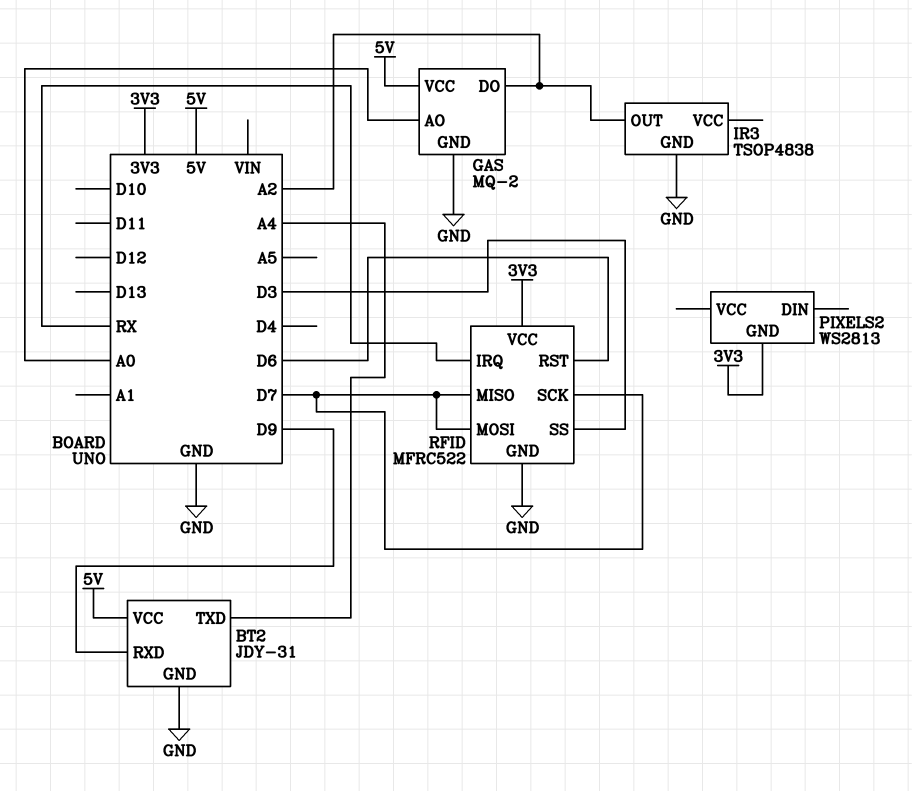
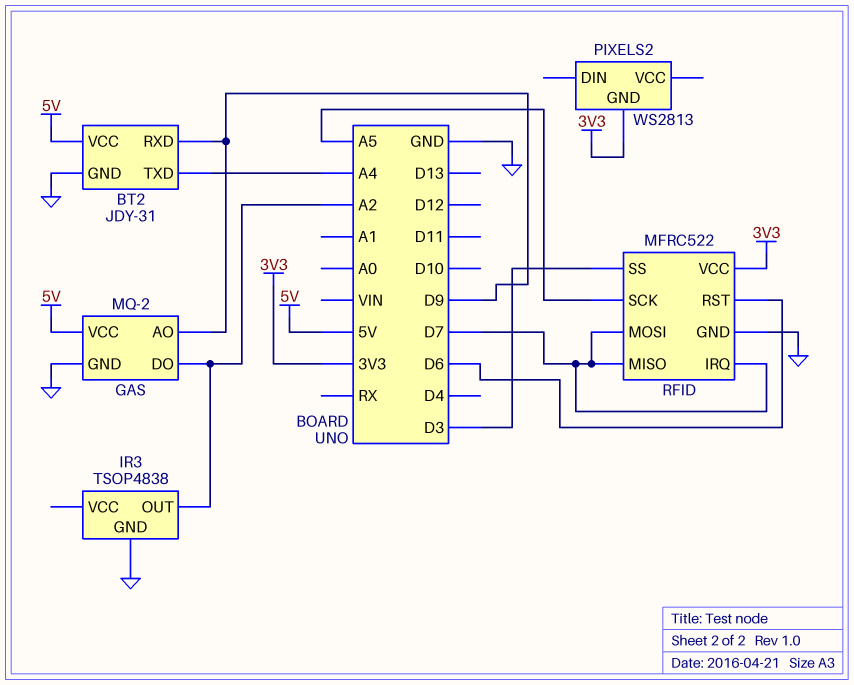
GAS pin AO: A0 -> D9
RFID pin IRQ: RX -> D7
RFID pin SCK: D7 -> A5

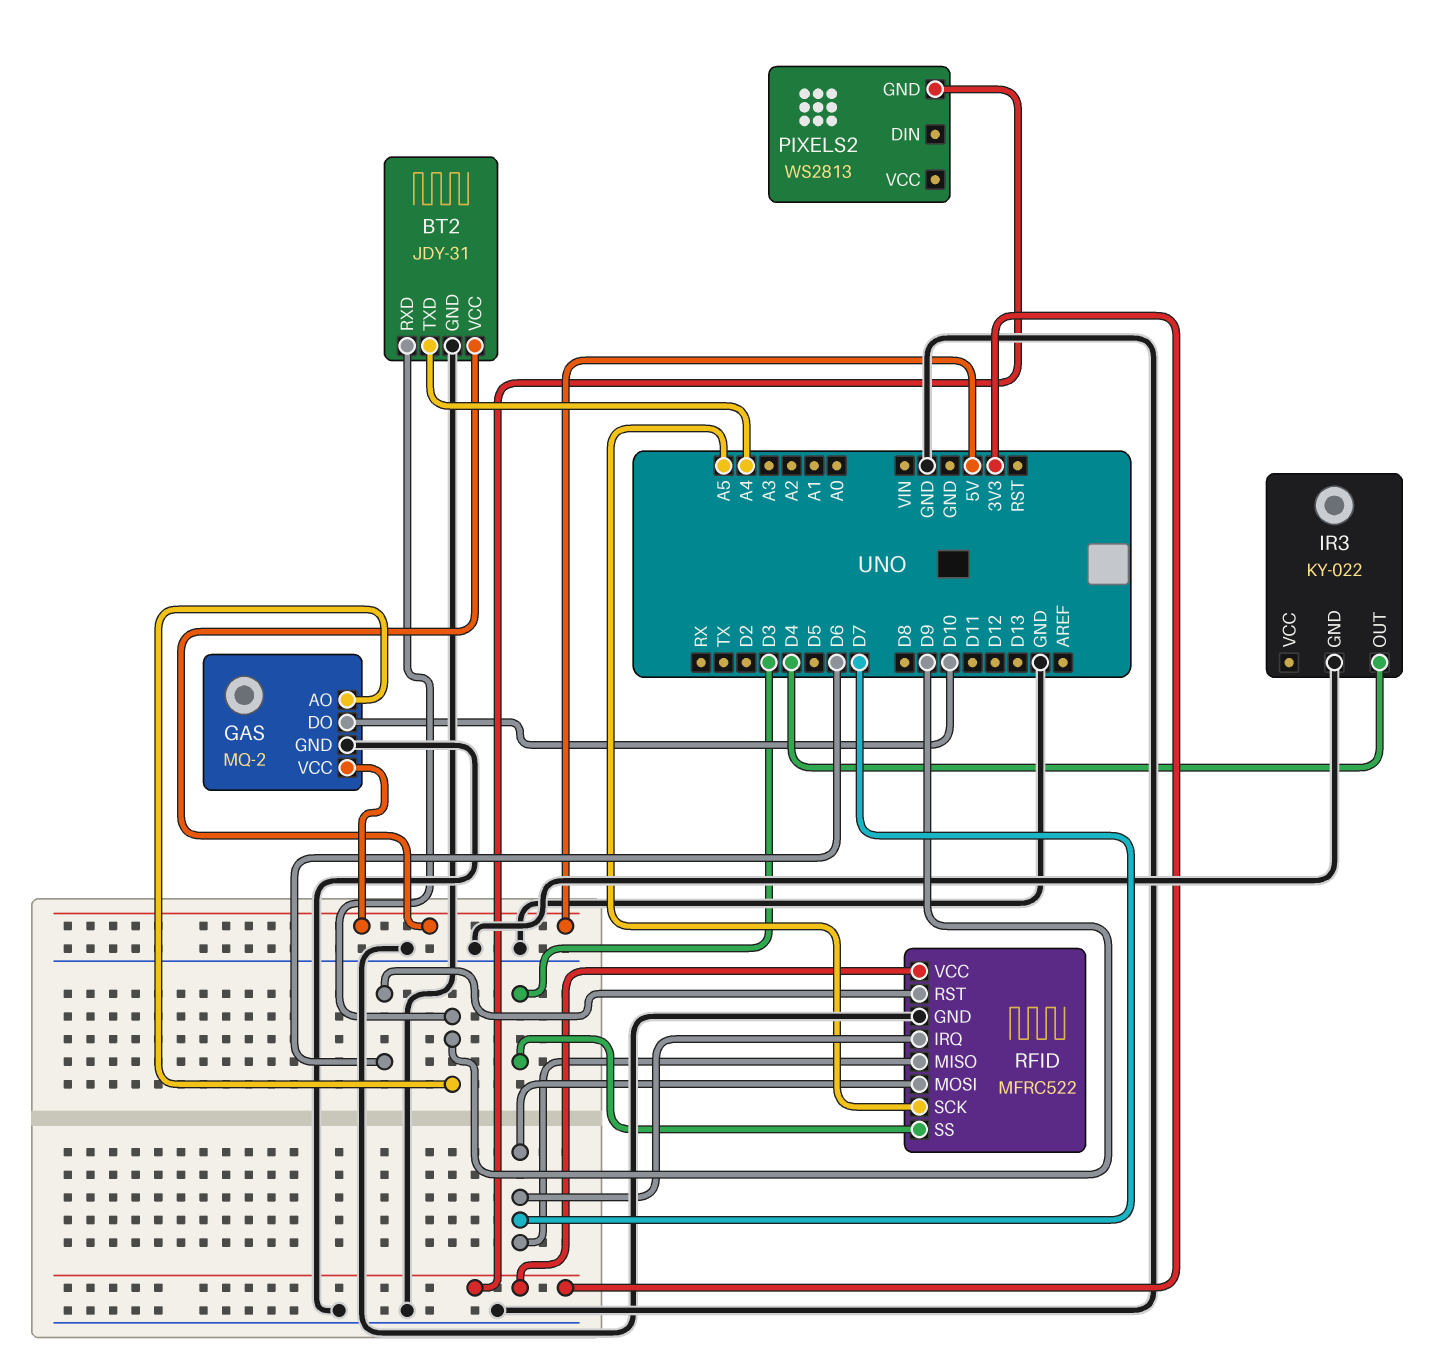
GAS pin DO: A2 -> D10
IR3: TSOP4838 -> KY-022
IR3 pin OUT: A2 -> D4

